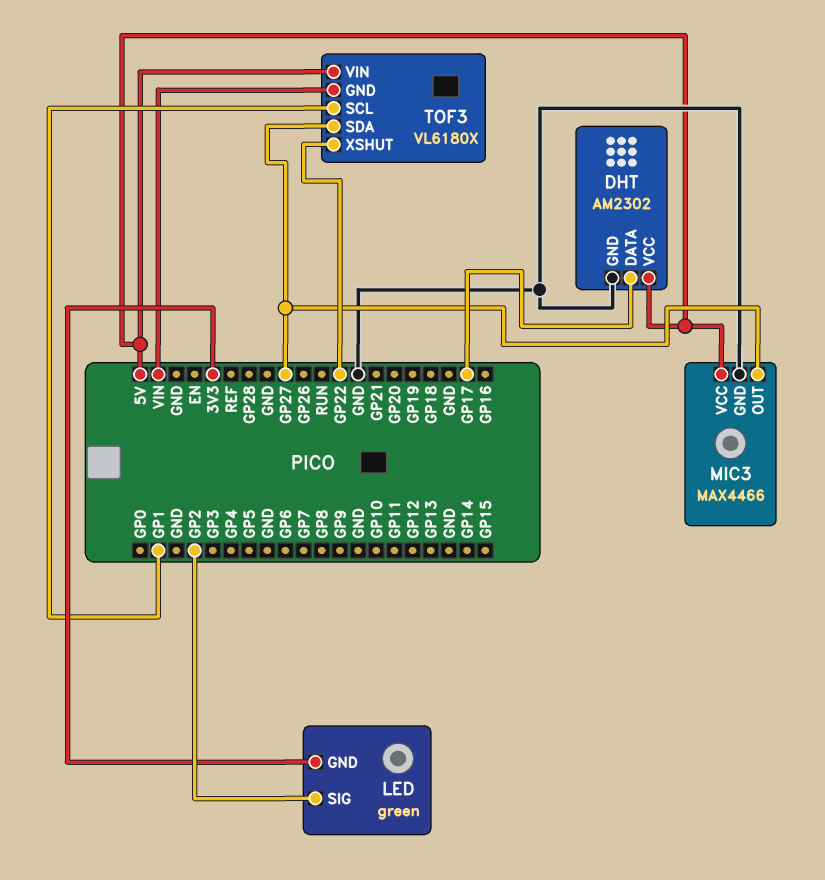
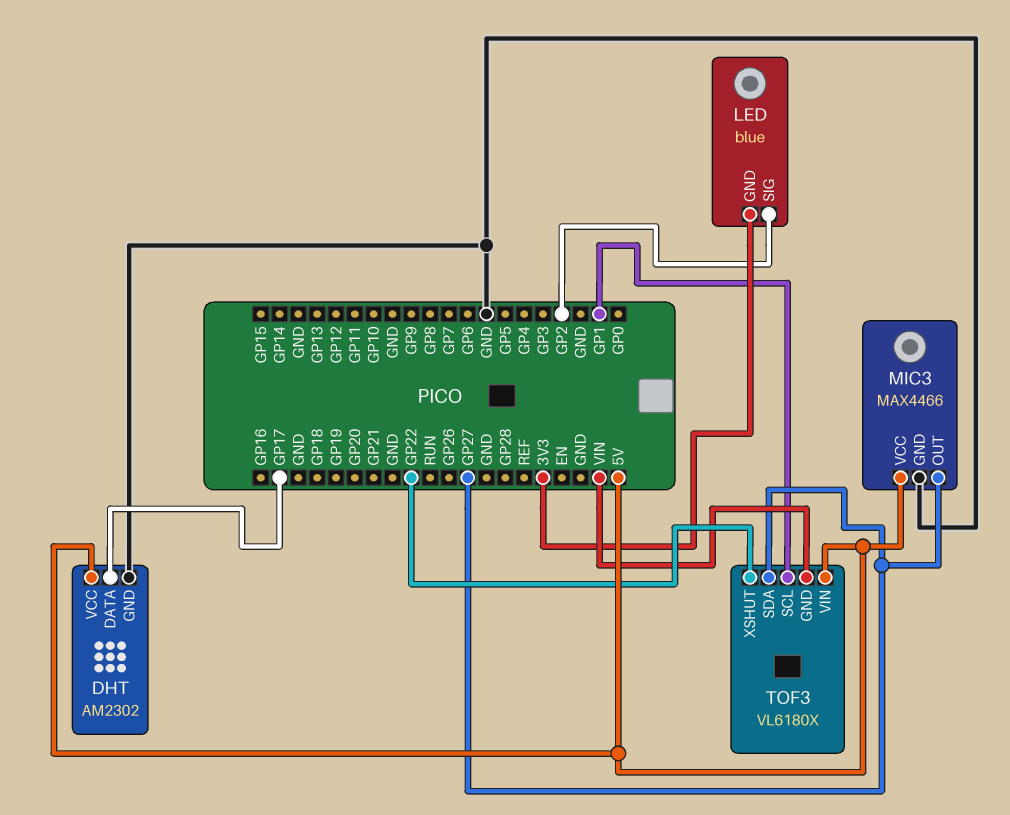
LED: green -> blue

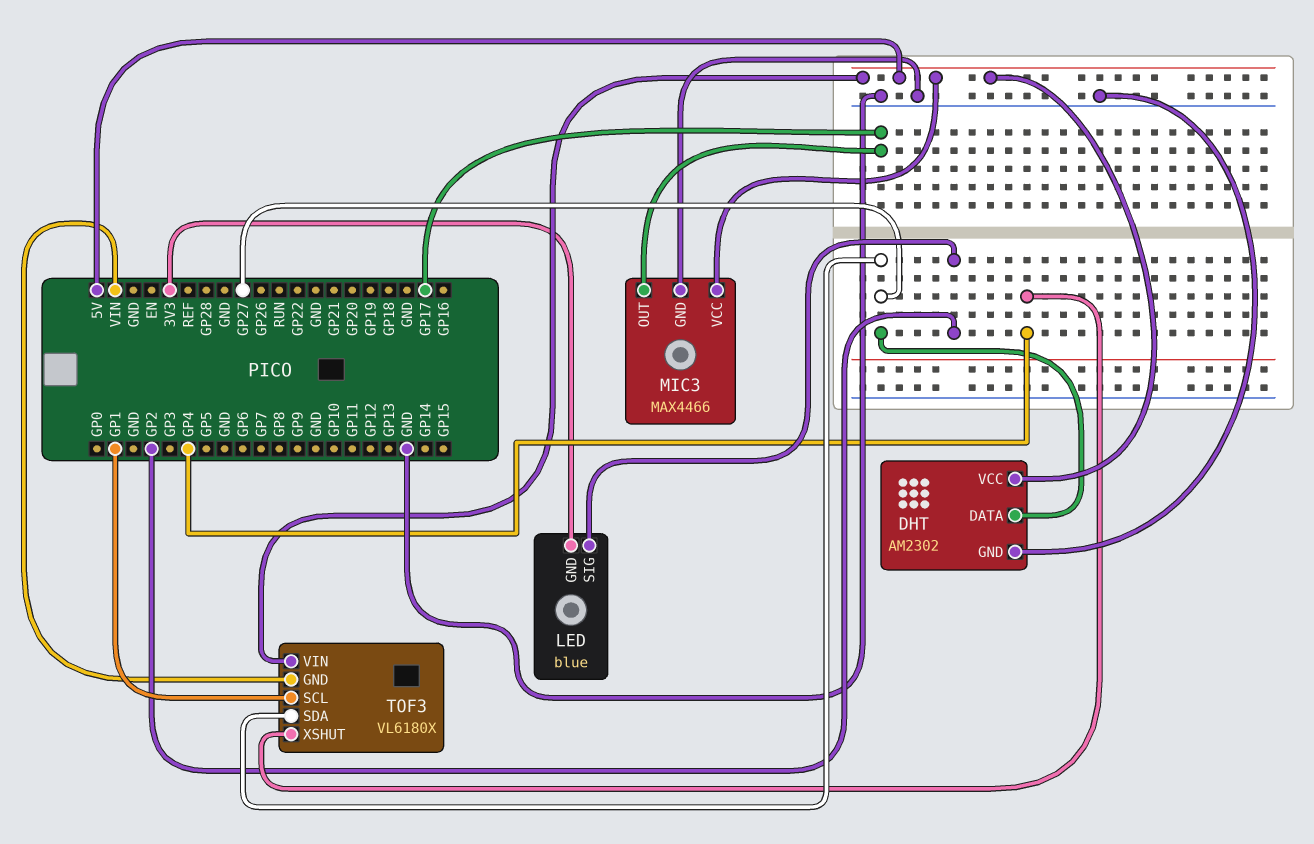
DHT pin DATA: GP17 -> GP27
MIC3 pin OUT: GP27 -> GP17
TOF3 pin XSHUT: GP22 -> GP4

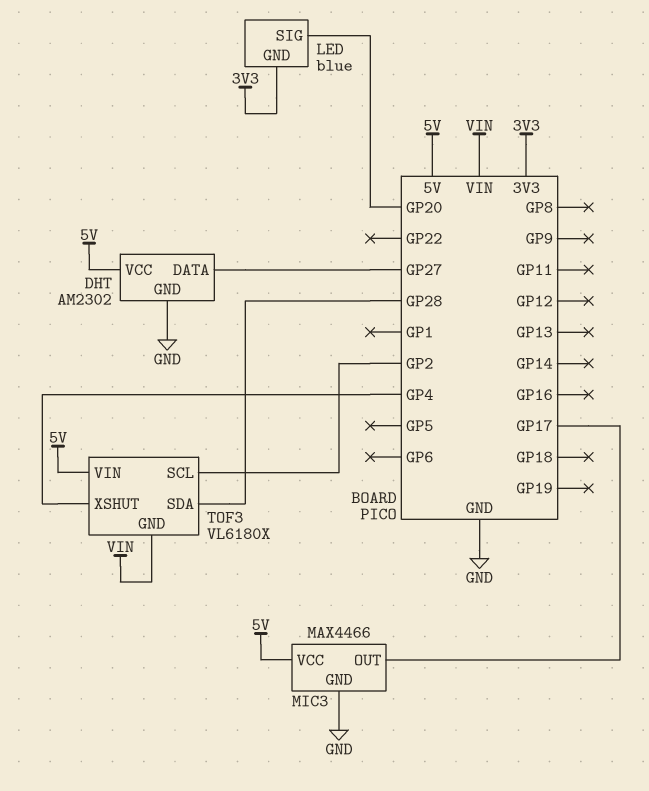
LED pin SIG: GP2 -> GP20
TOF3 pin SCL: GP1 -> GP2
TOF3 pin SDA: GP27 -> GP28

